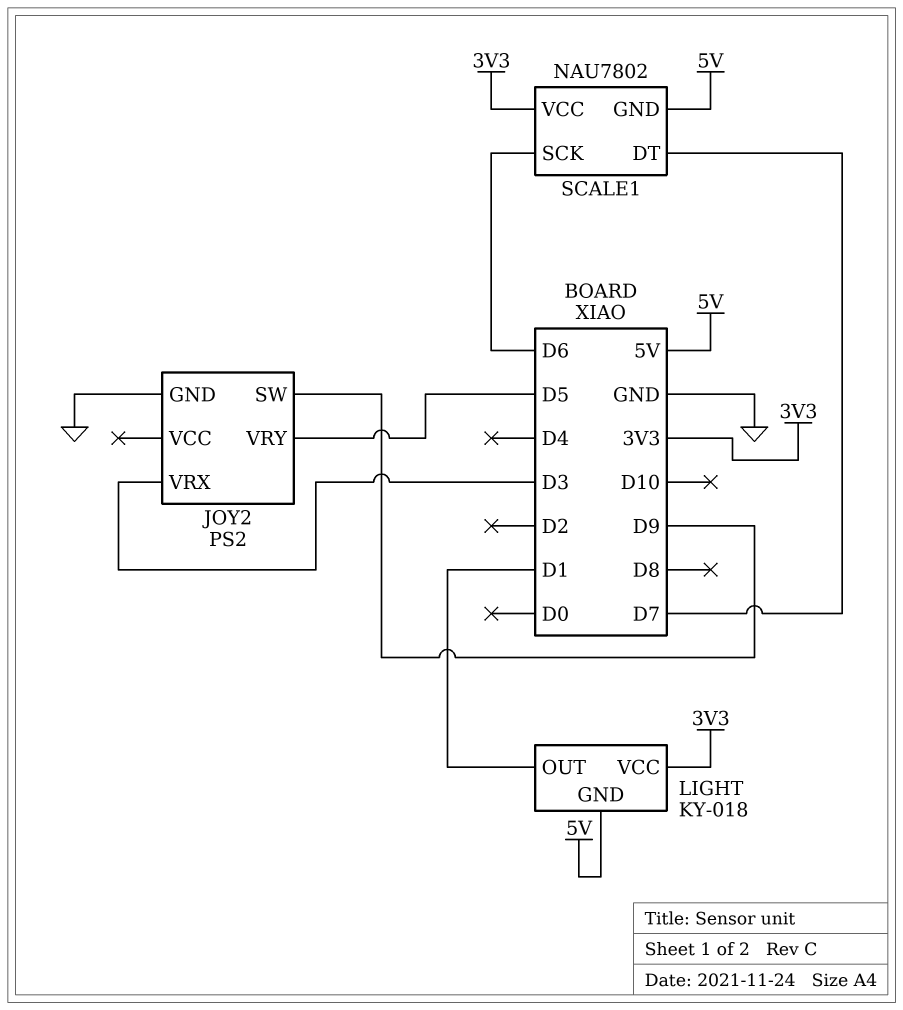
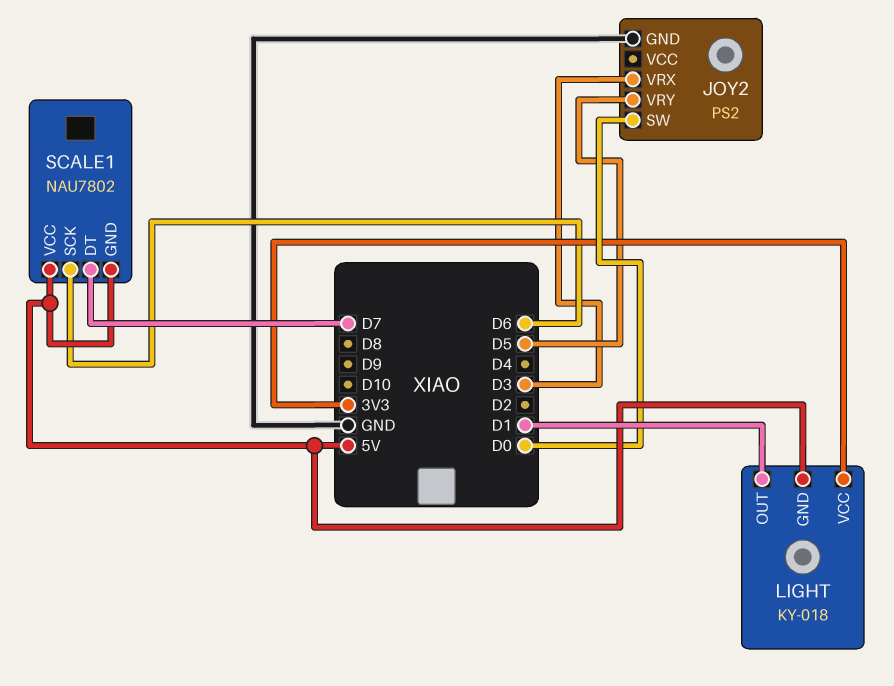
JOY2 pin SW: D9 -> D0
SCALE1 pin VCC: 3V3 -> 5V

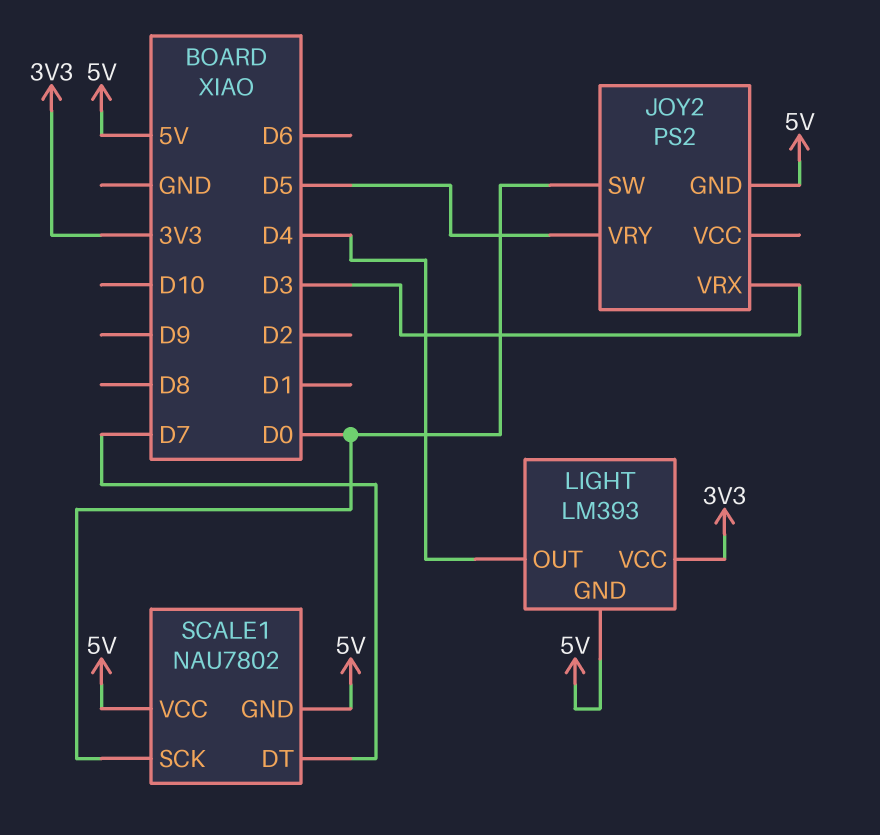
JOY2 pin GND: GND -> 5V
LIGHT: KY-018 -> LM393
LIGHT pin OUT: D1 -> D4
SCALE1 pin SCK: D6 -> D0

